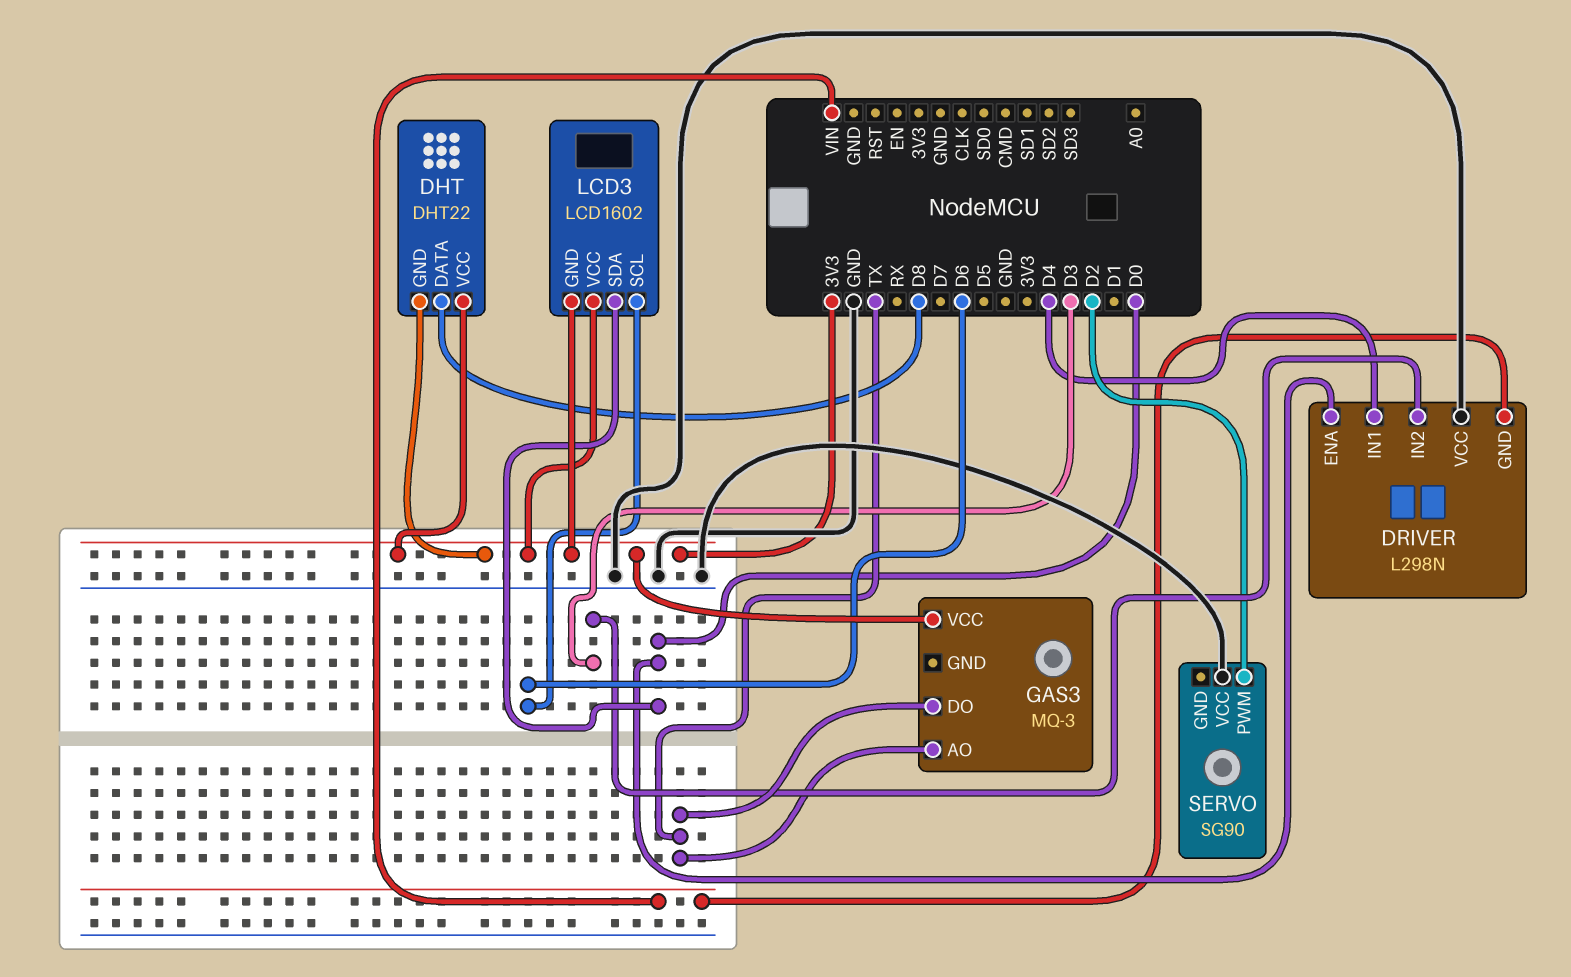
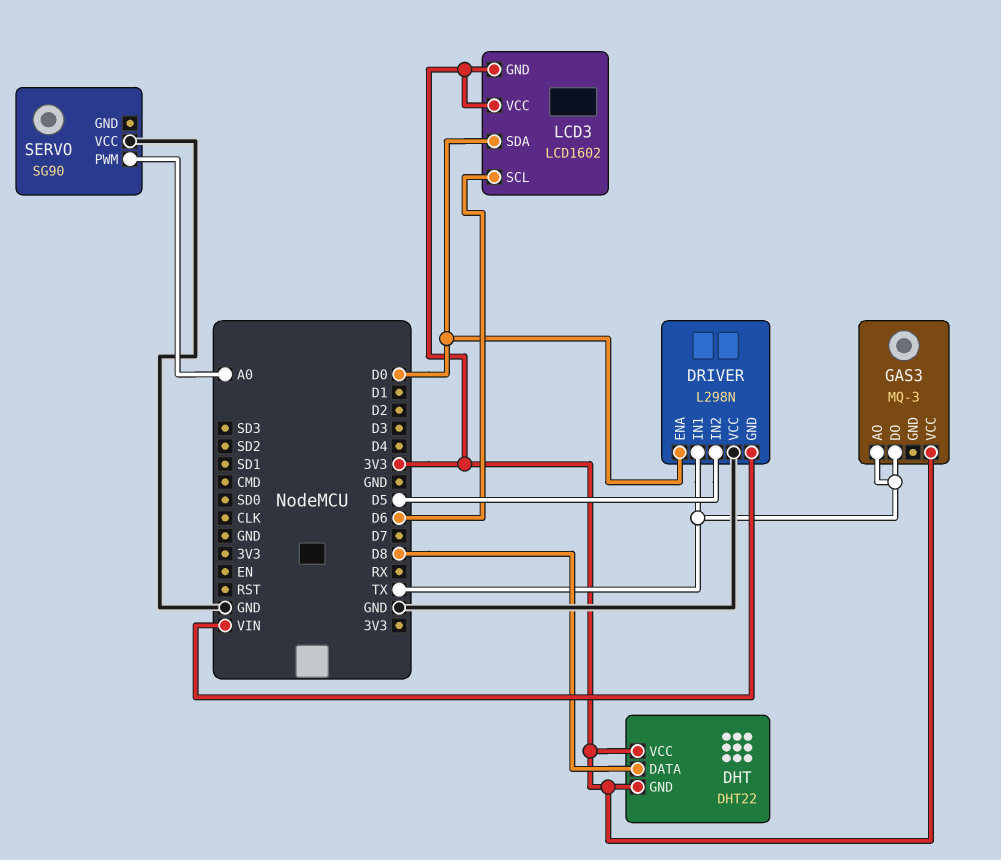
DRIVER pin IN1: D4 -> TX
DRIVER pin IN2: D3 -> D5
SERVO pin PWM: D2 -> A0

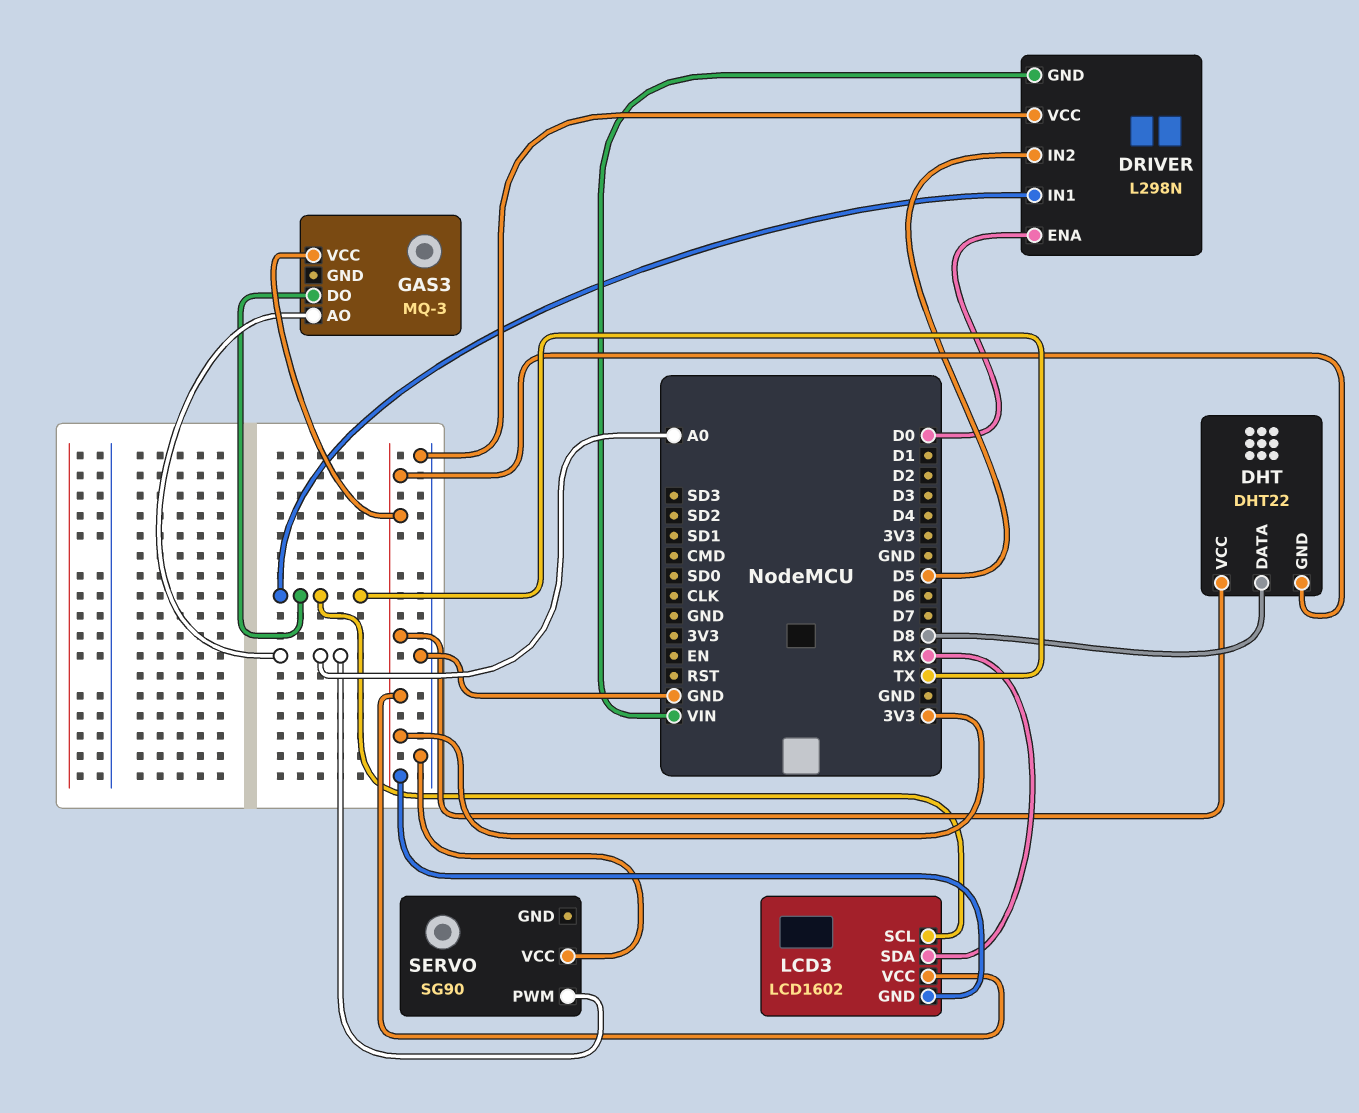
GAS3 pin AO: TX -> A0
LCD3 pin SCL: D6 -> TX
LCD3 pin SDA: D0 -> RX

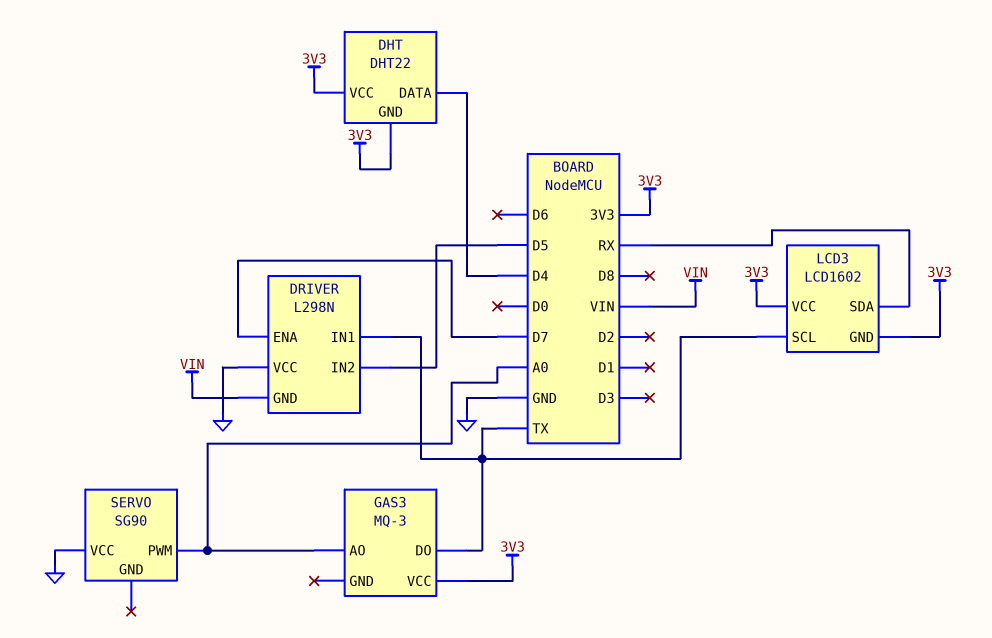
DHT pin DATA: D8 -> D4
DRIVER pin ENA: D0 -> D7

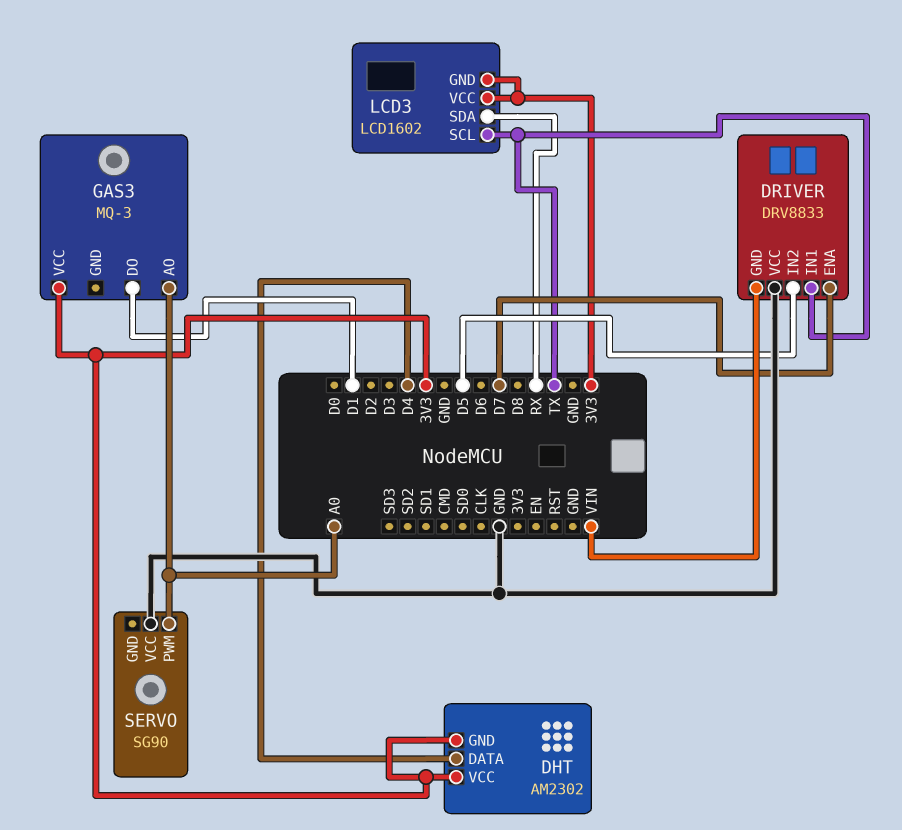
DHT: DHT22 -> AM2302
DRIVER: L298N -> DRV8833
GAS3 pin DO: TX -> D1

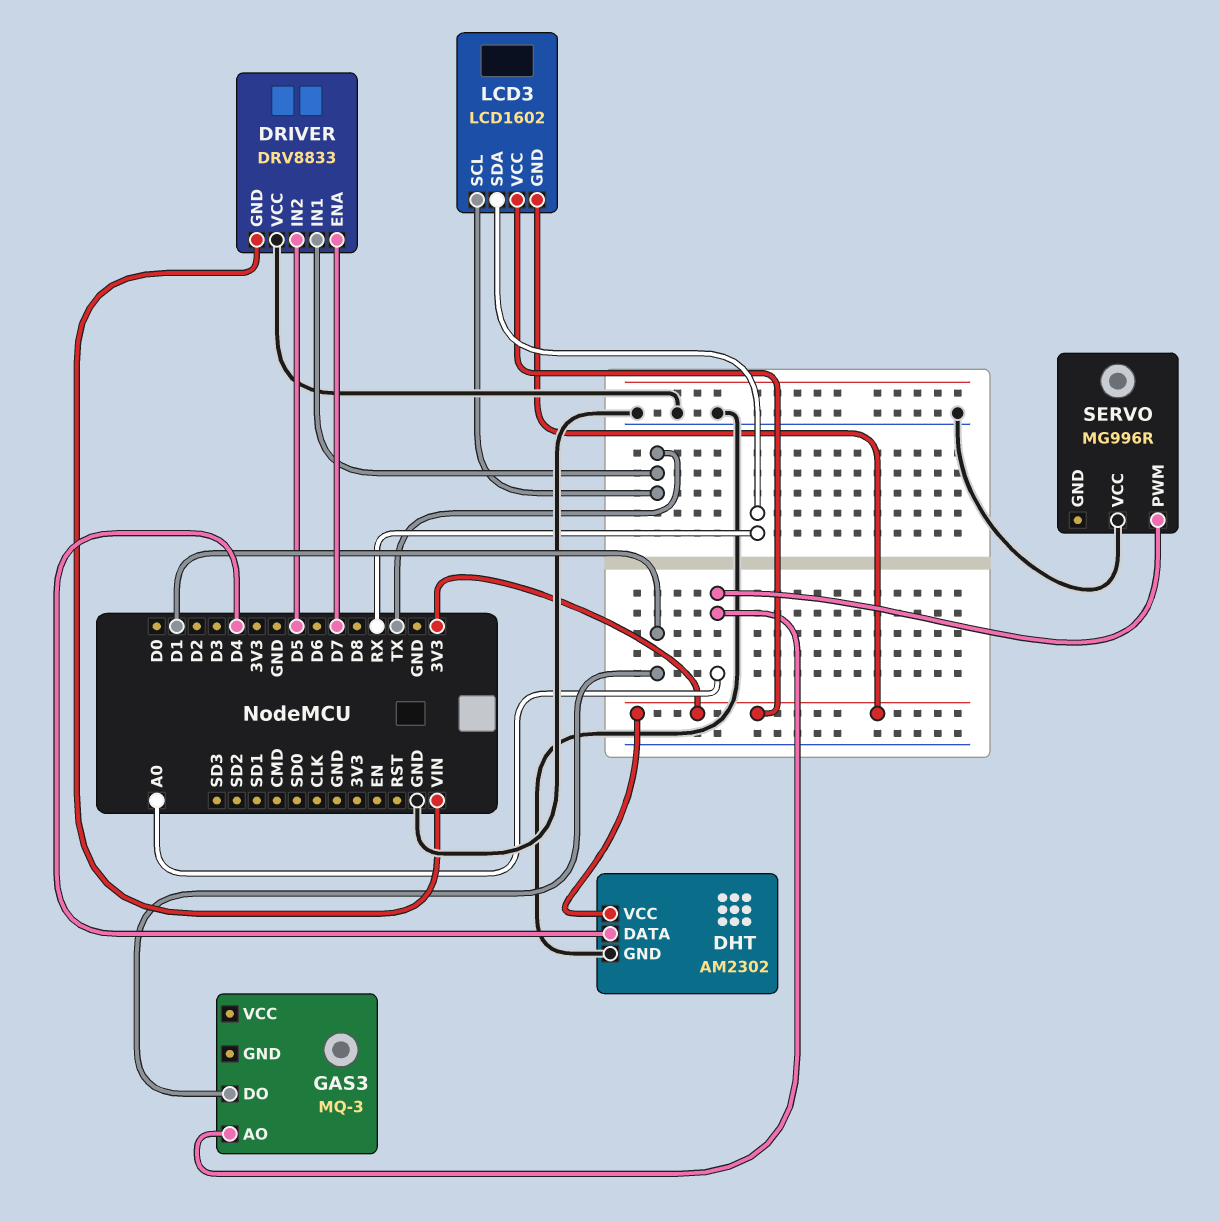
DHT pin GND: 3V3 -> GND
GAS3 pin VCC: 3V3 -> none
SERVO: SG90 -> MG996R

